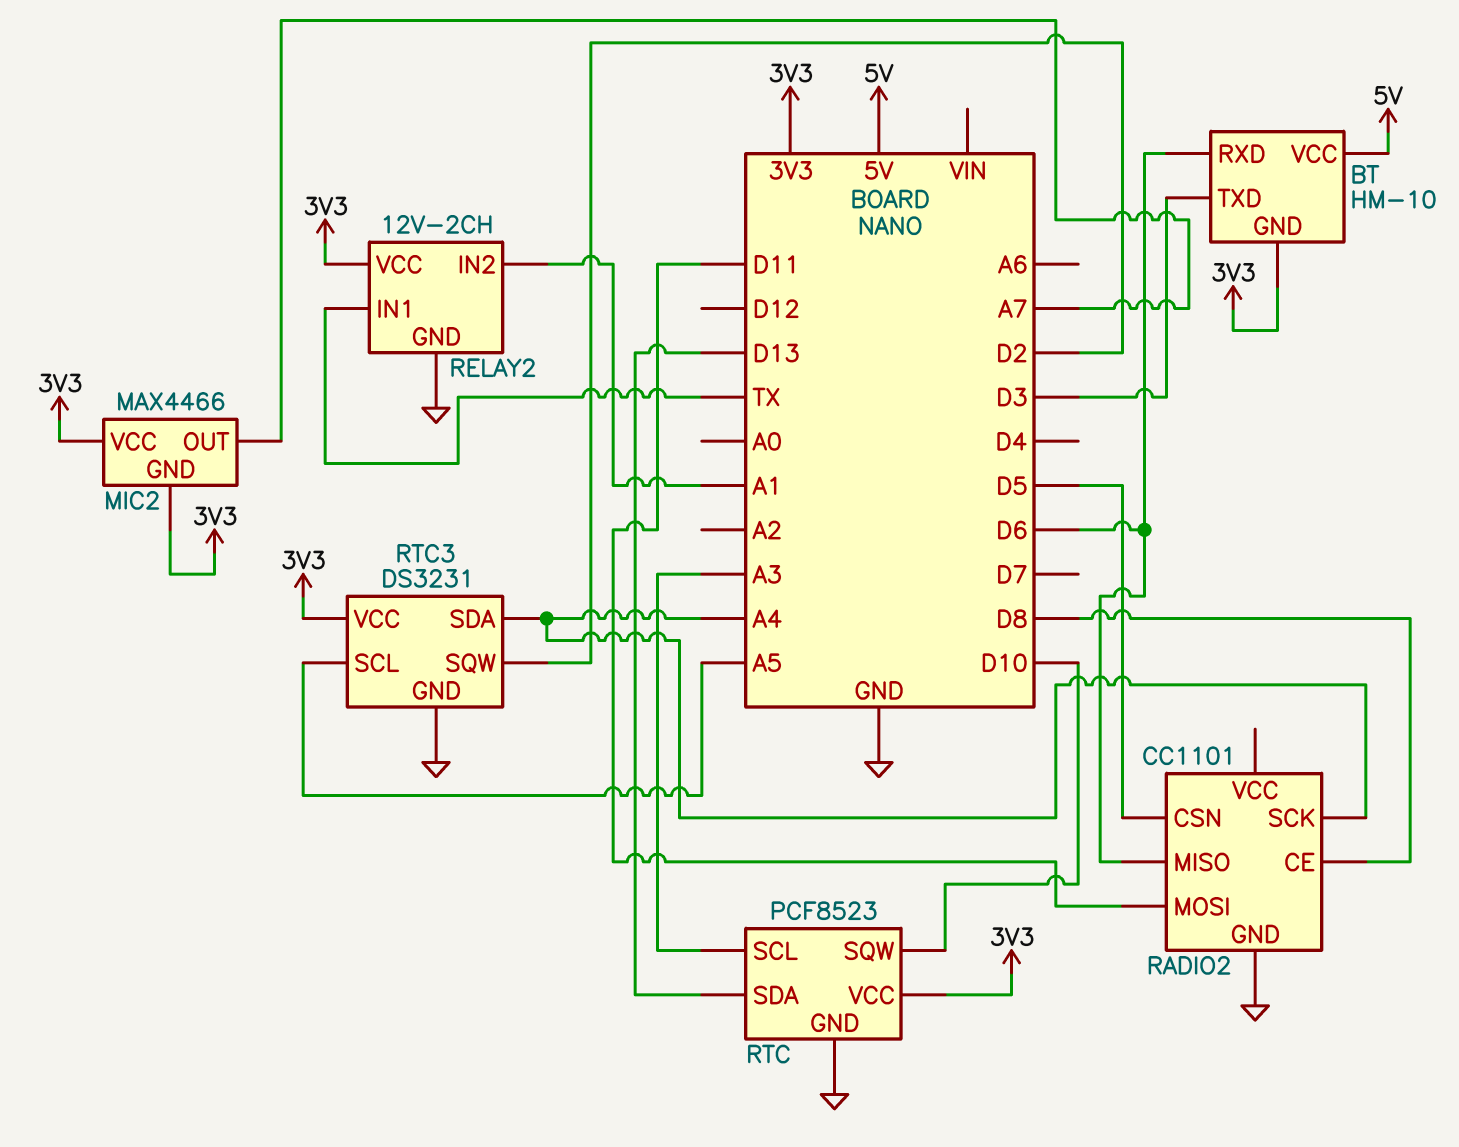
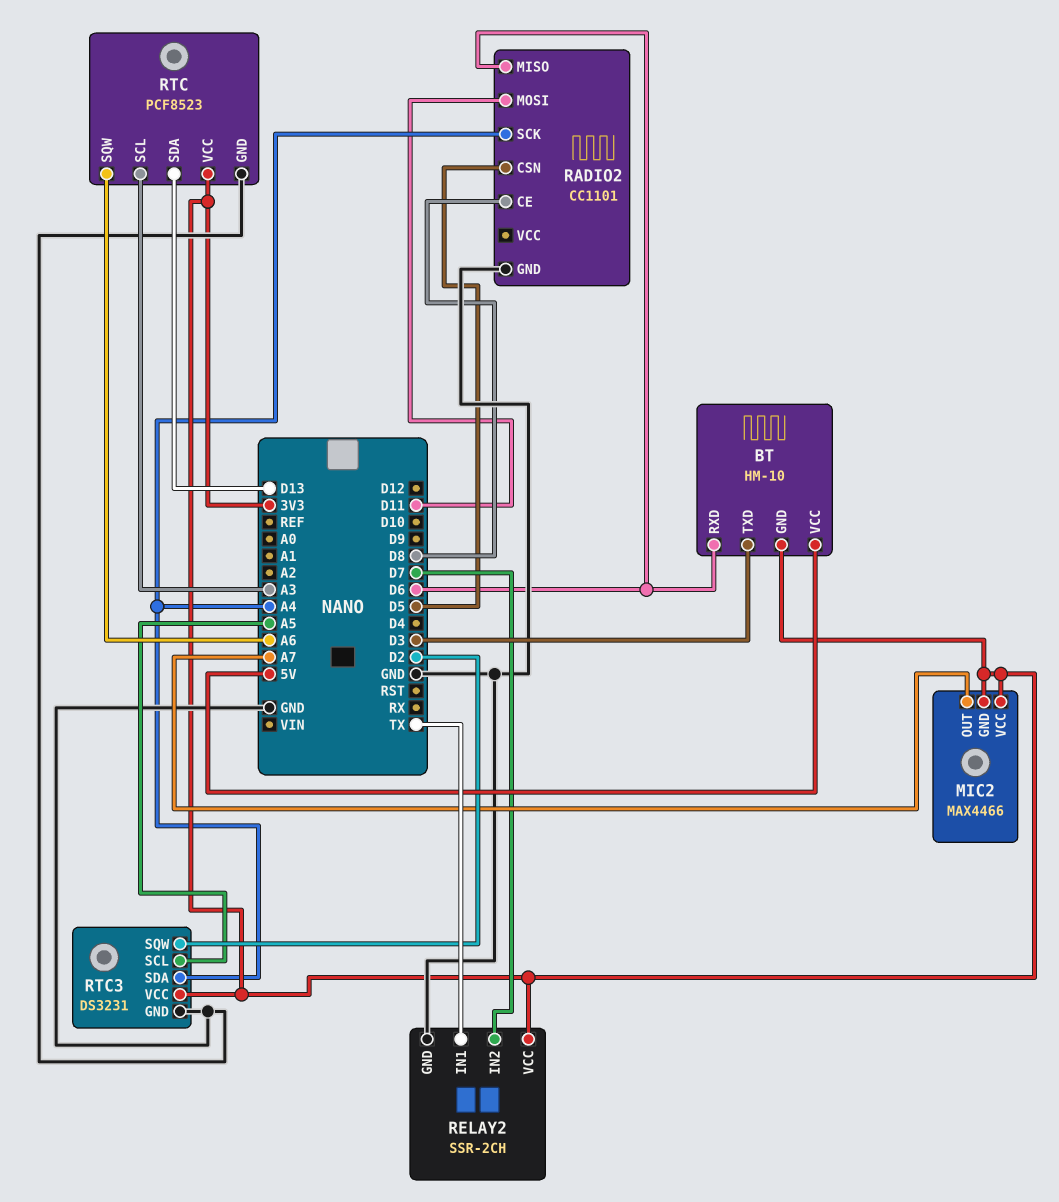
RELAY2: 12V-2CH -> SSR-2CH
RELAY2 pin IN2: A1 -> D7
RTC pin SQW: D10 -> A6

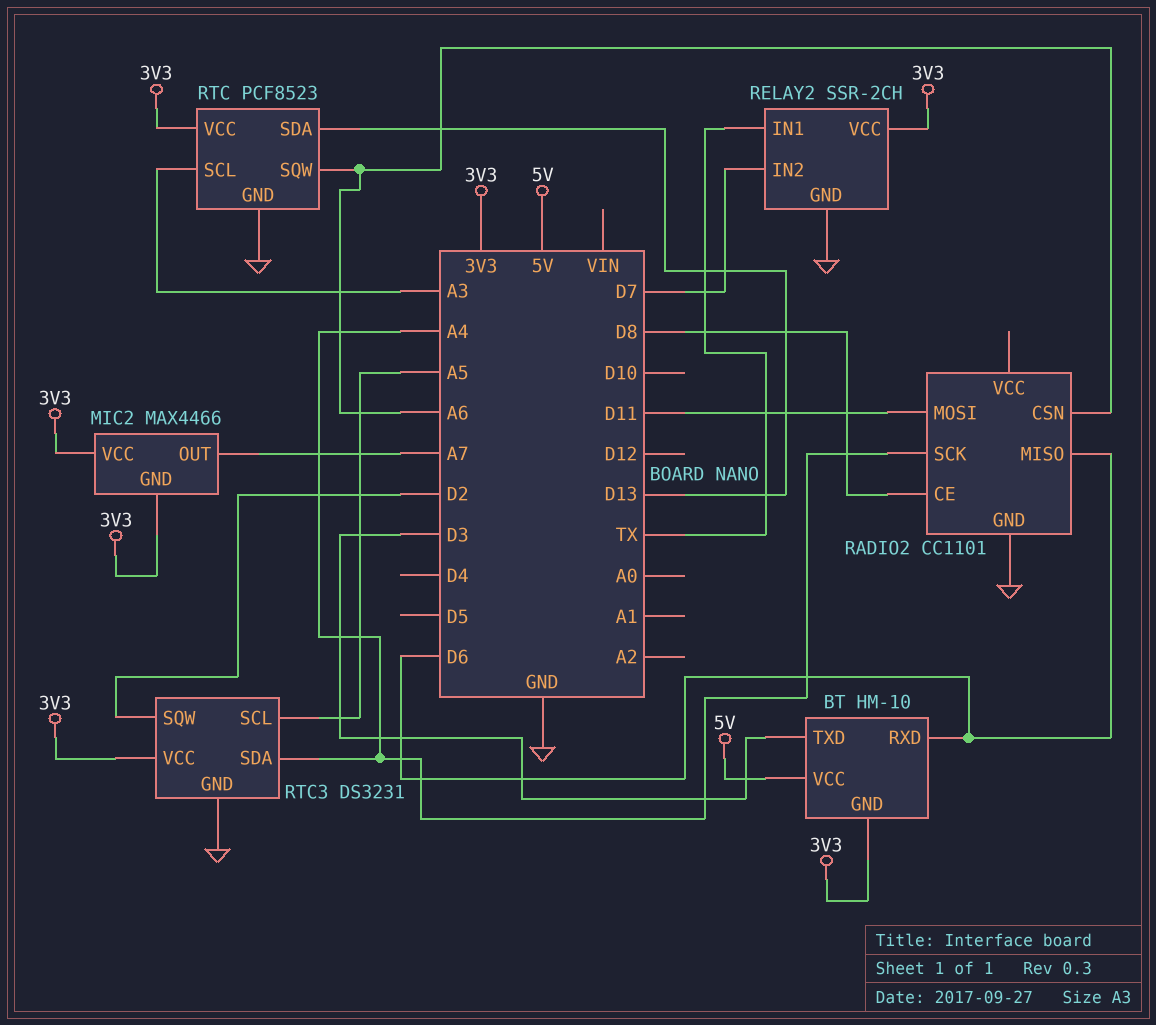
RADIO2 pin CSN: D5 -> A6

